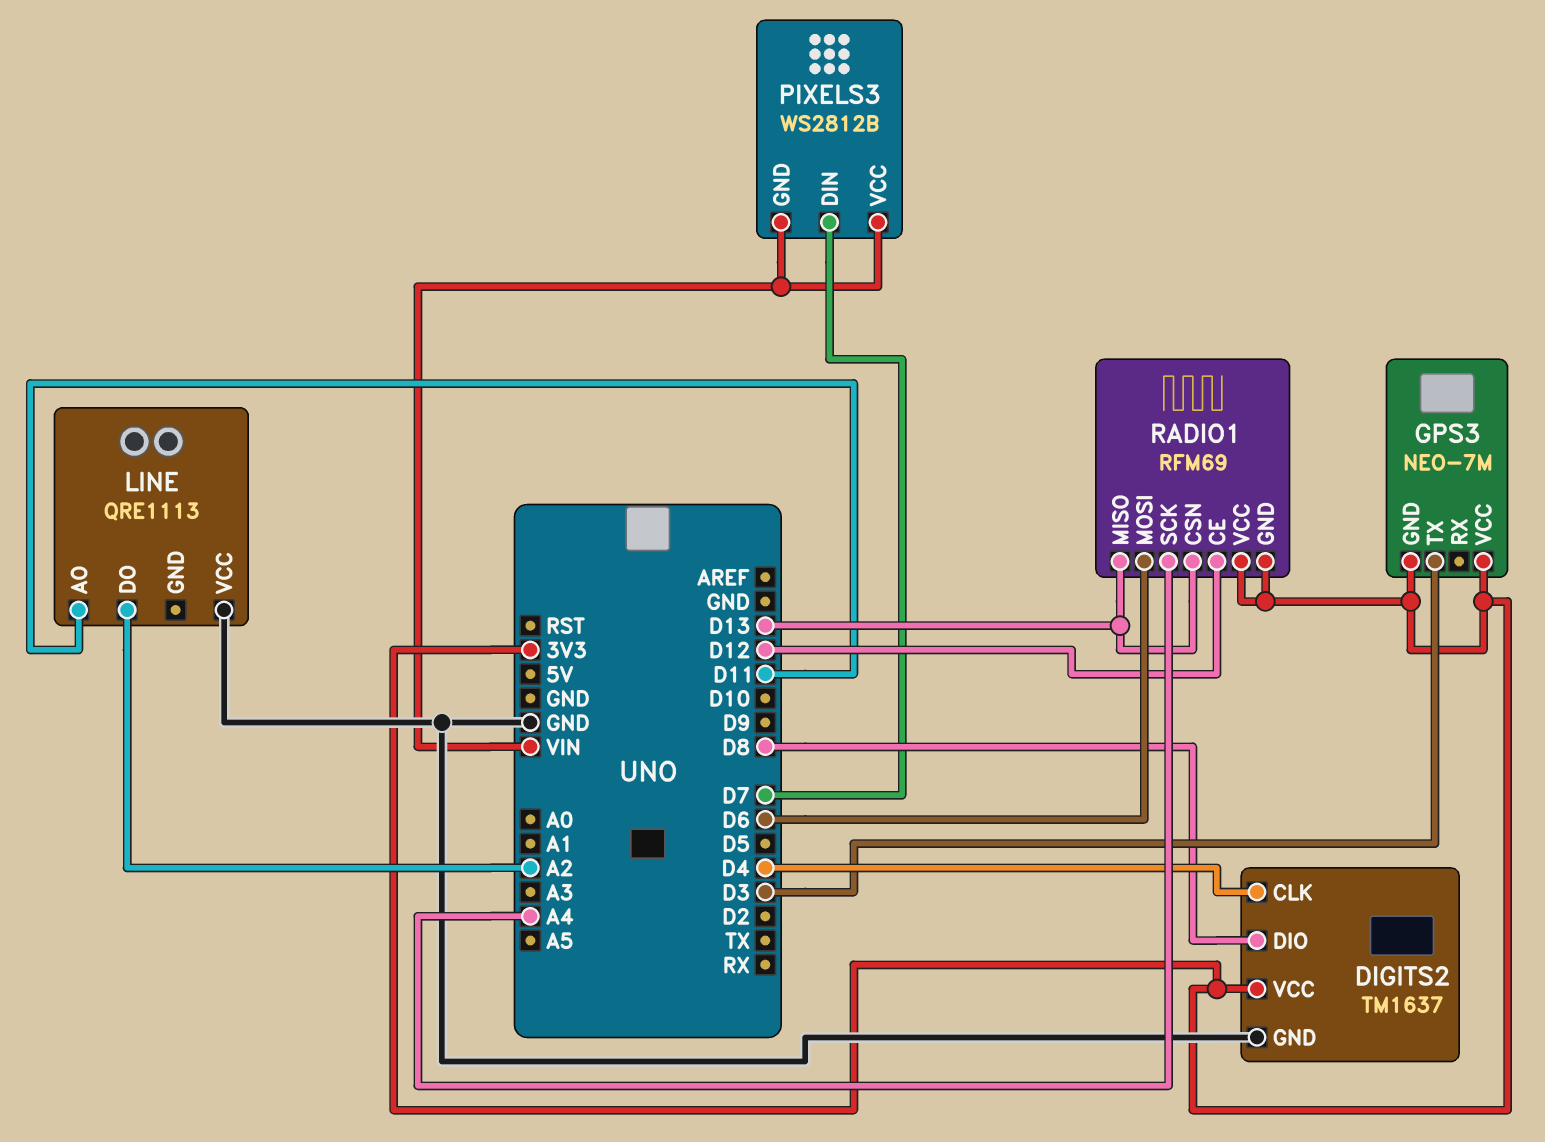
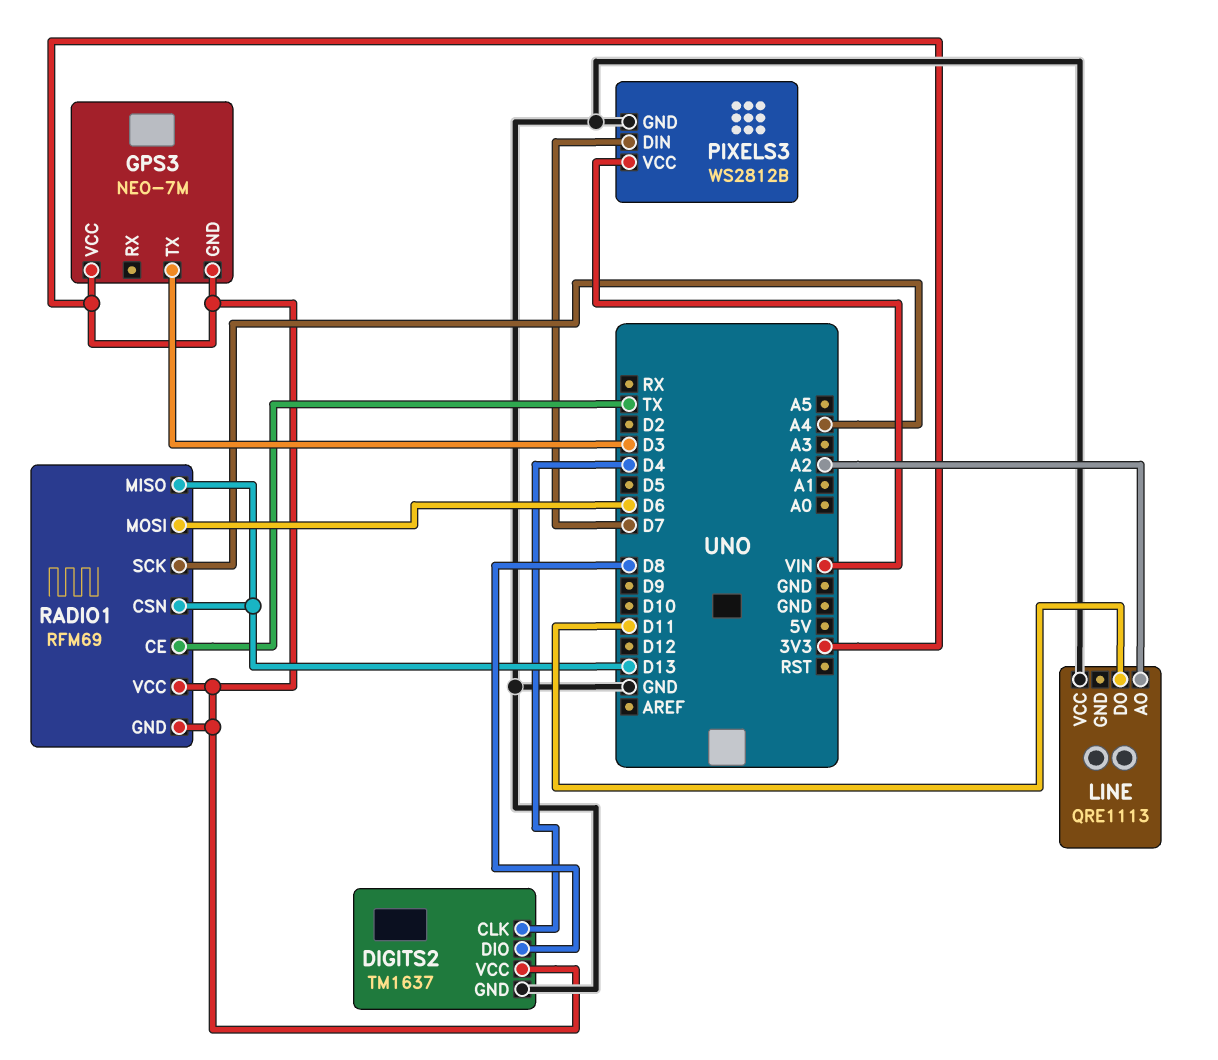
LINE pin AO: D11 -> A2
LINE pin DO: A2 -> D11
PIXELS3 pin GND: VIN -> GND
RADIO1 pin CE: D12 -> TX

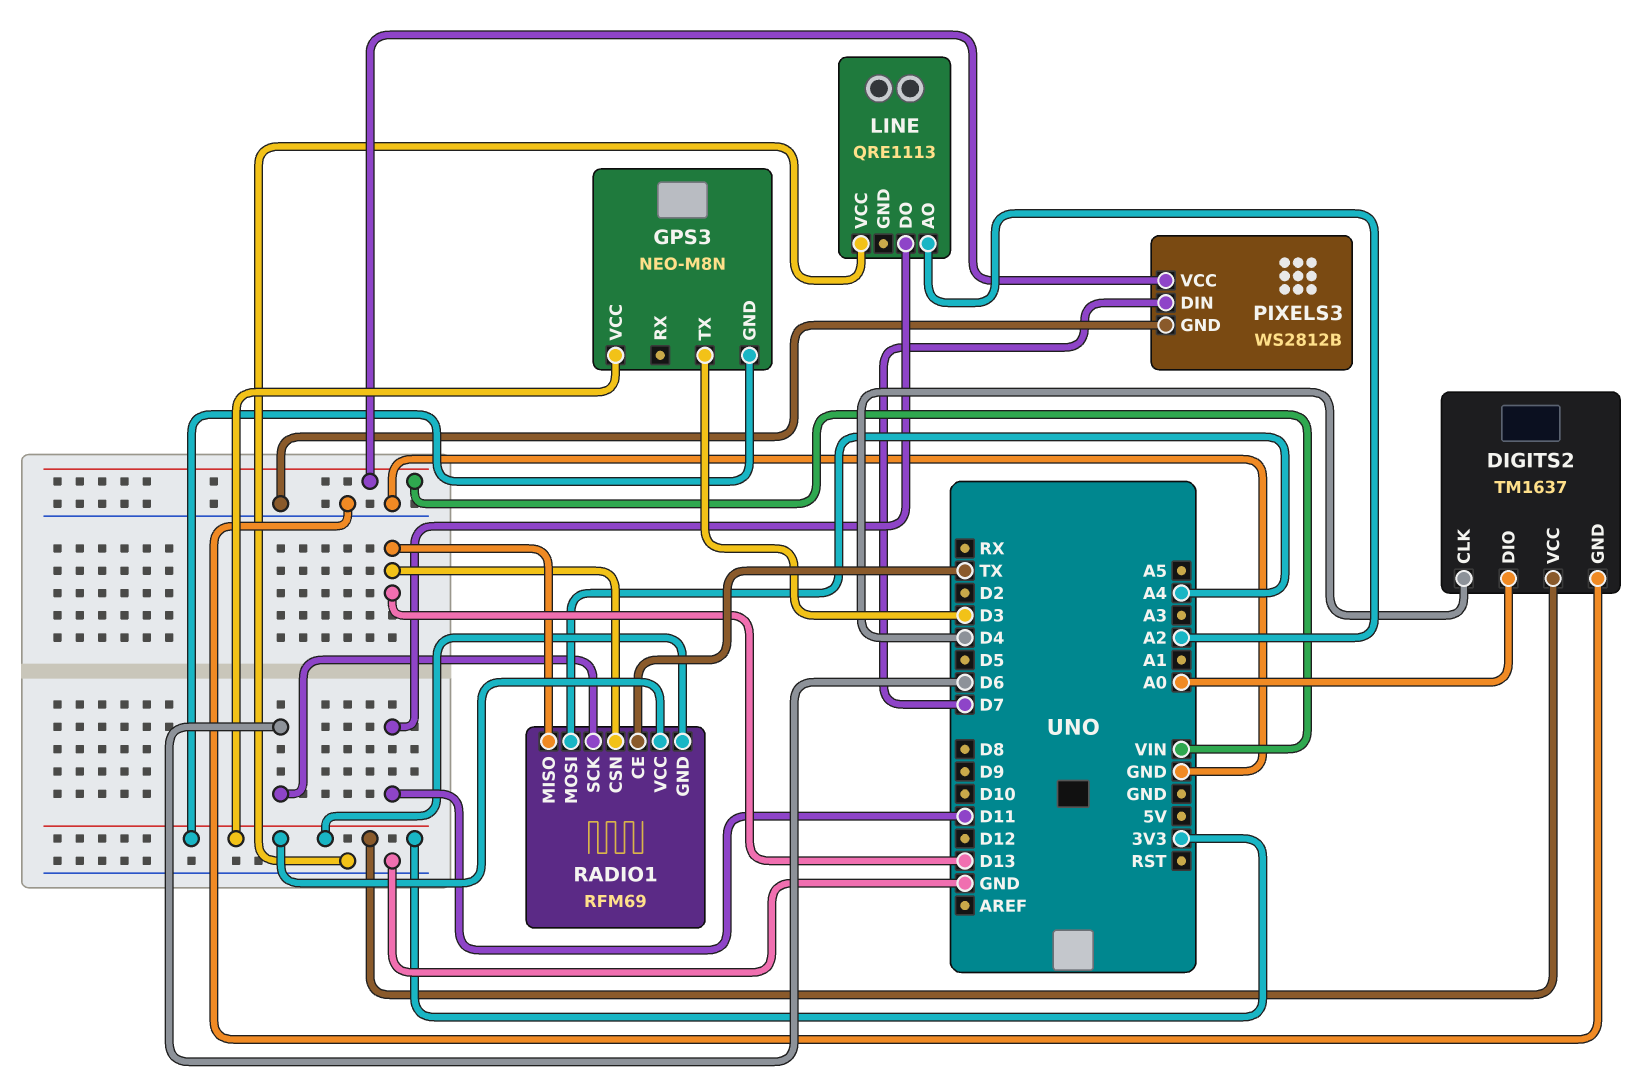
DIGITS2 pin DIO: D8 -> A0
GPS3: NEO-7M -> NEO-M8N
RADIO1 pin MOSI: D6 -> A4
RADIO1 pin SCK: A4 -> D6

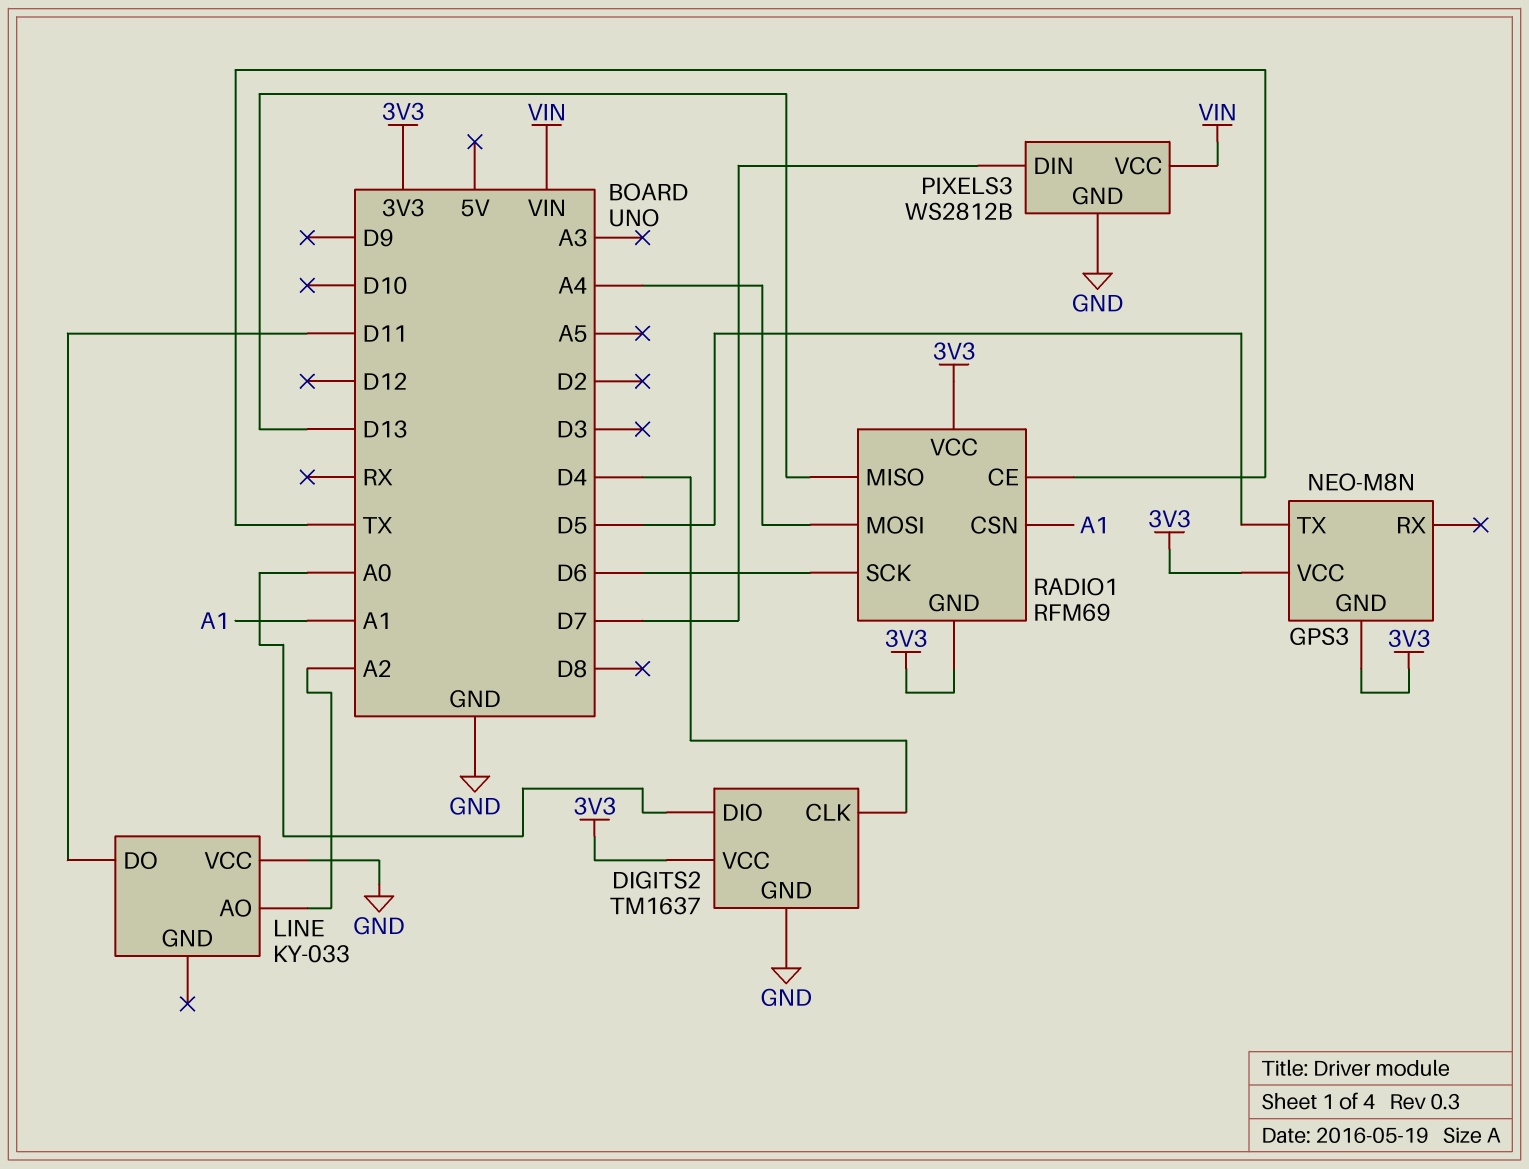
GPS3 pin TX: D3 -> D5
LINE: QRE1113 -> KY-033
RADIO1 pin CSN: D13 -> A1

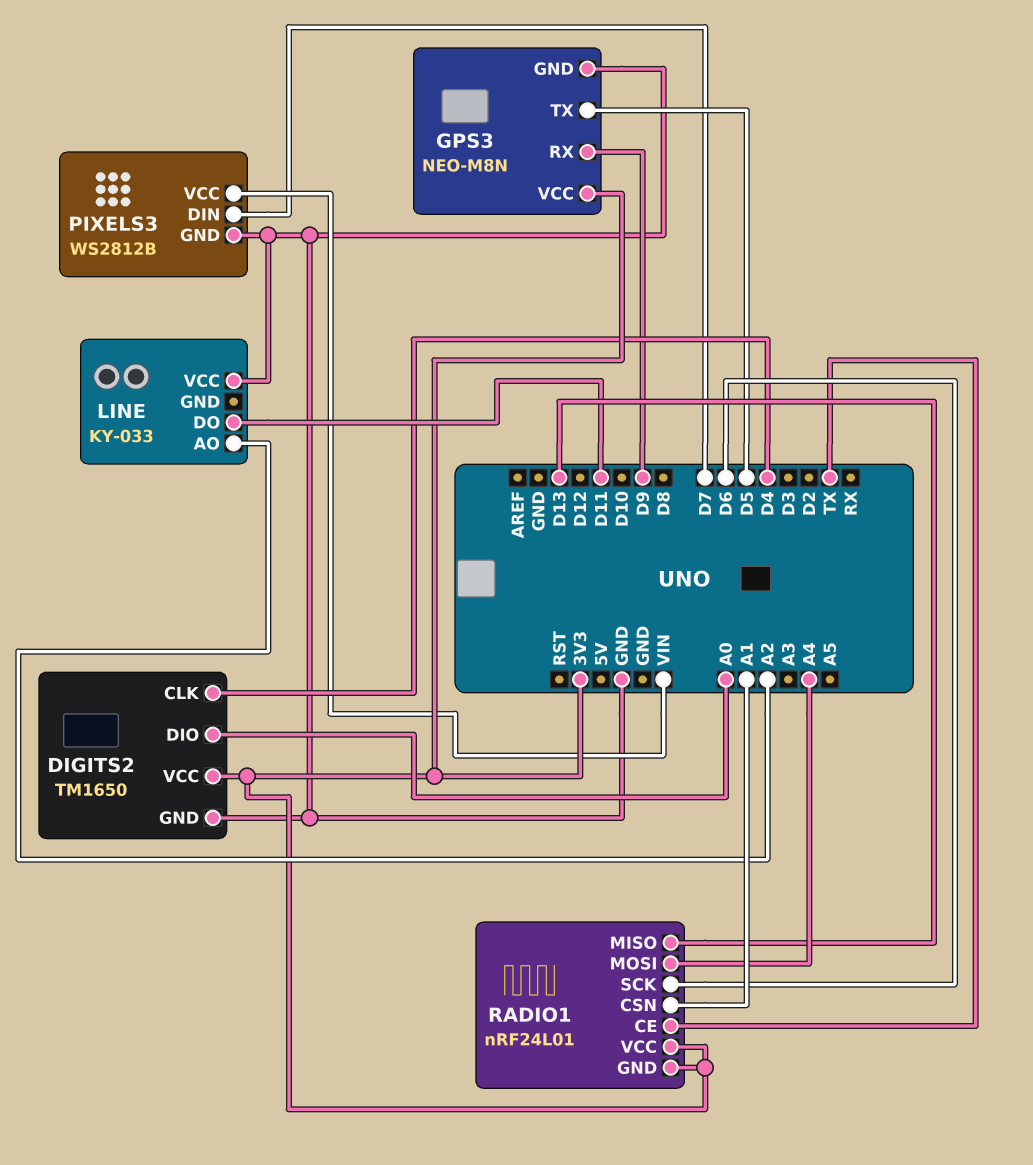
DIGITS2: TM1637 -> TM1650
GPS3 pin GND: 3V3 -> GND
GPS3 pin RX: none -> D9
RADIO1: RFM69 -> nRF24L01

